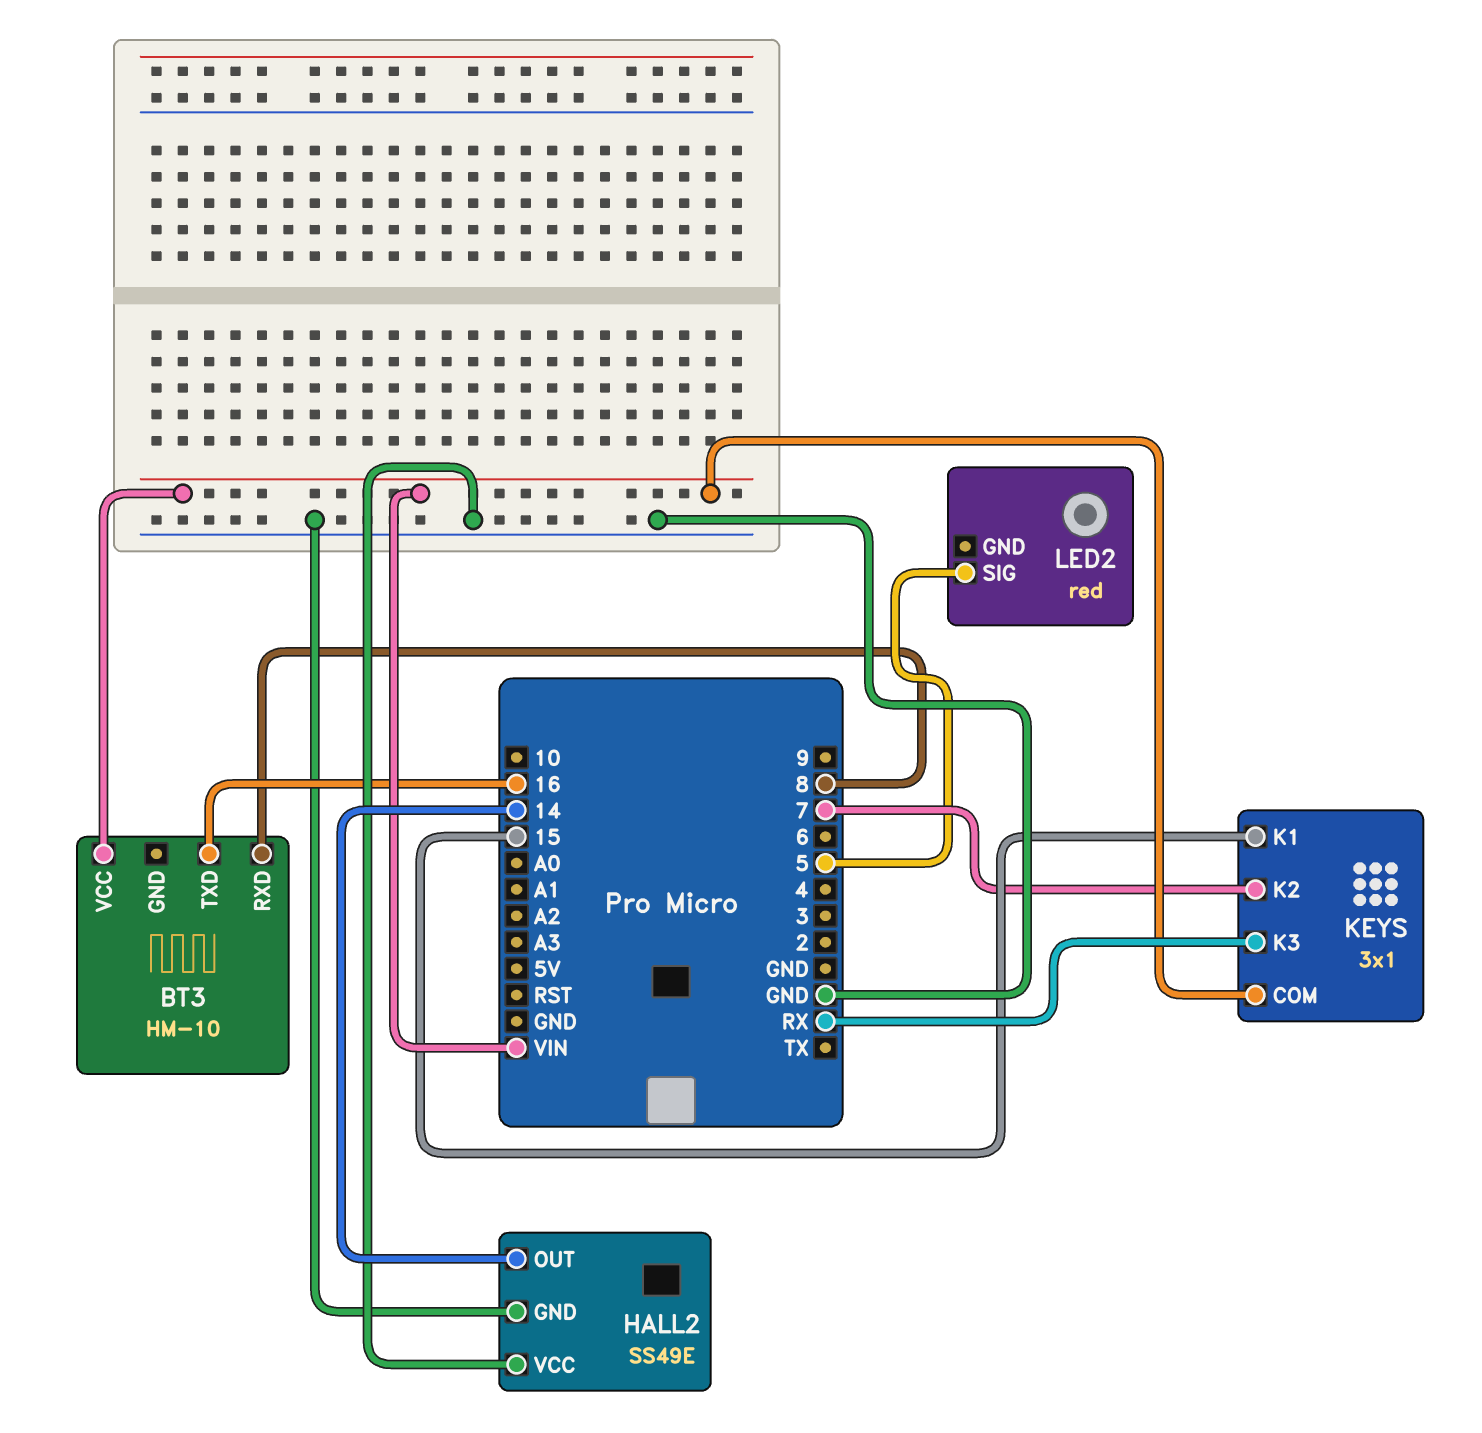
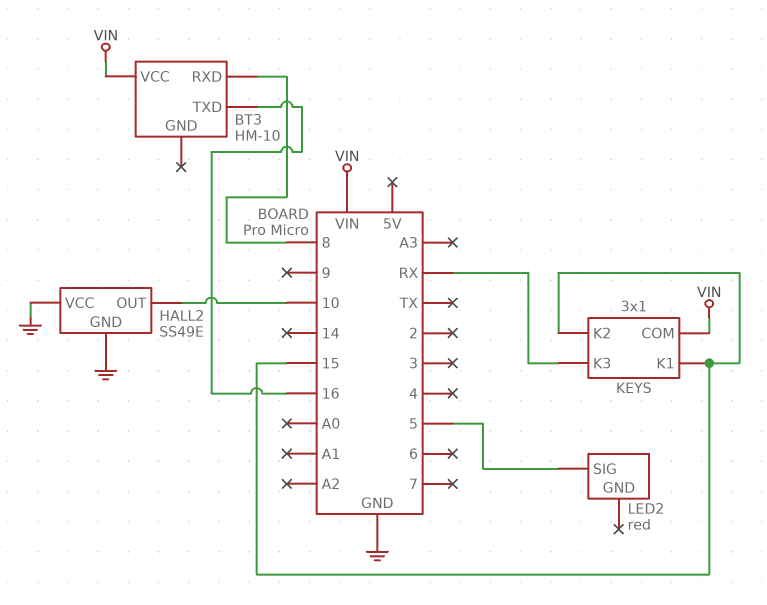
HALL2 pin OUT: 14 -> 10
KEYS pin K2: 7 -> 15

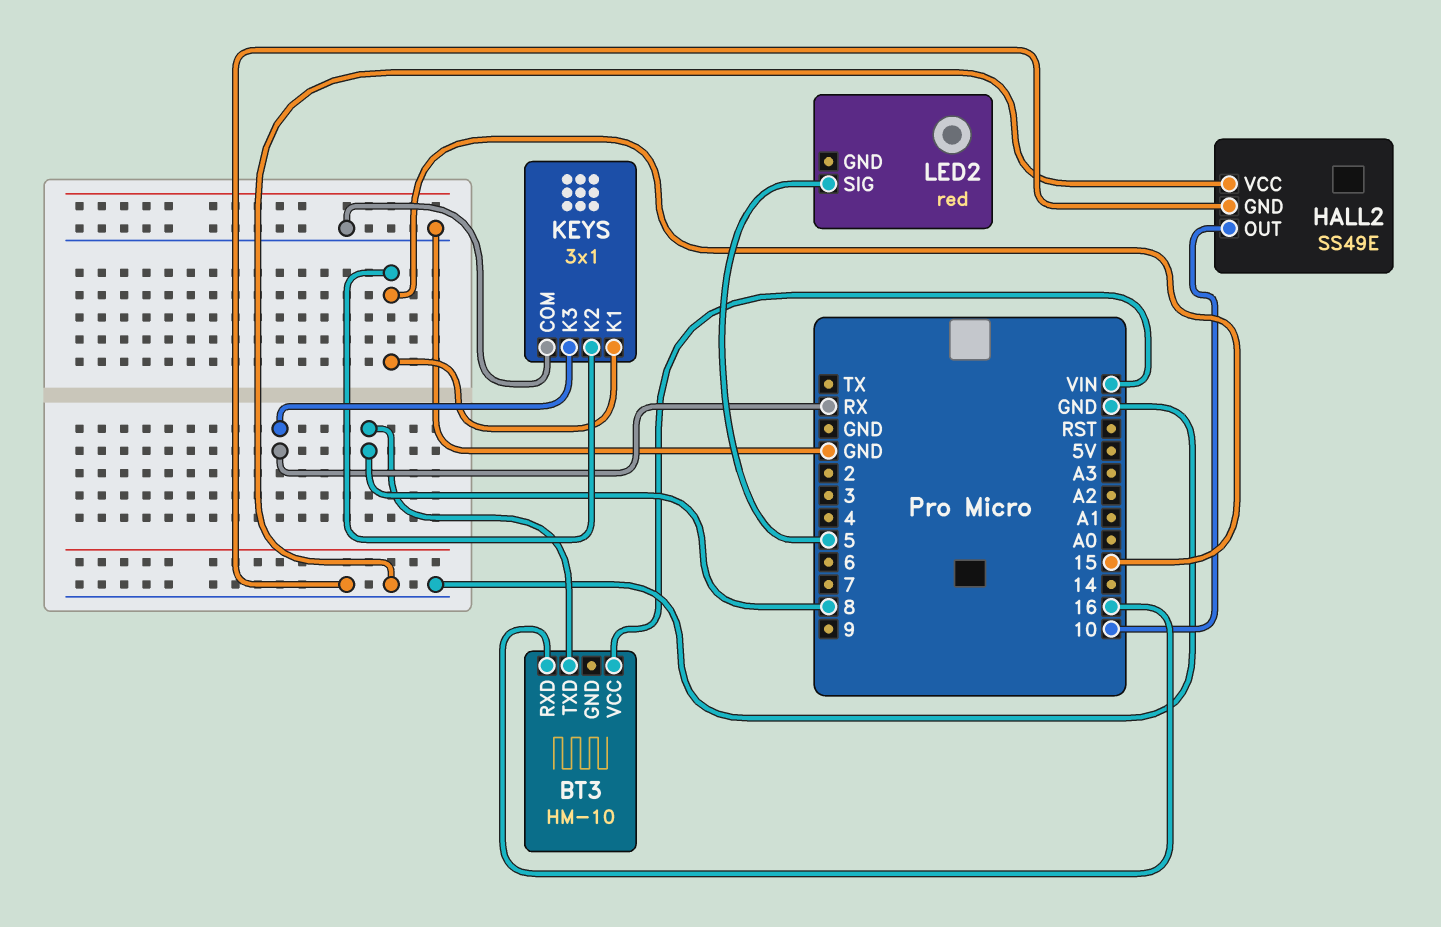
BT3 pin RXD: 8 -> 16
BT3 pin TXD: 16 -> 8
KEYS pin COM: VIN -> GND

